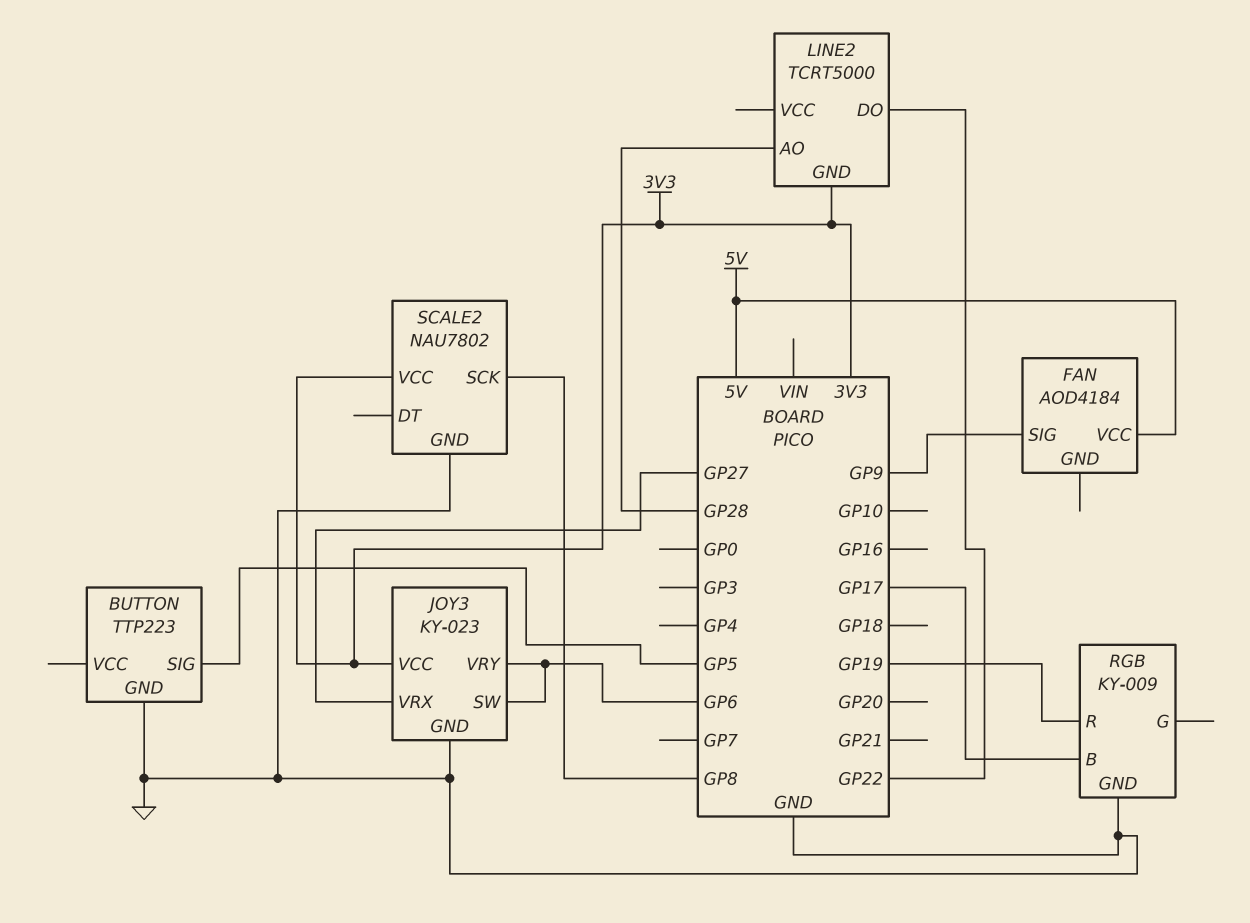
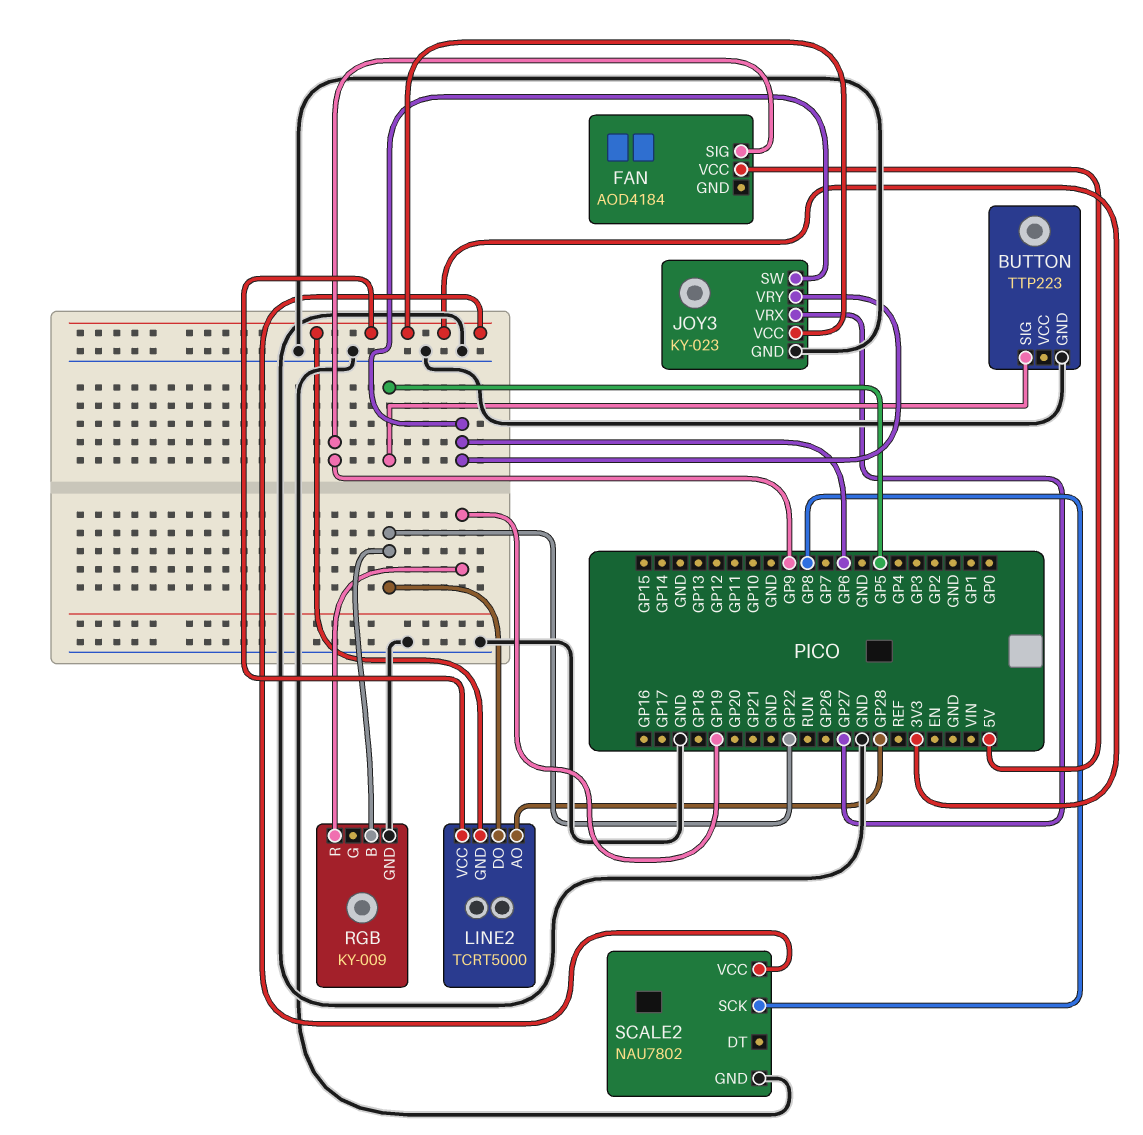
LINE2 pin VCC: none -> 3V3
RGB pin B: GP17 -> GP22

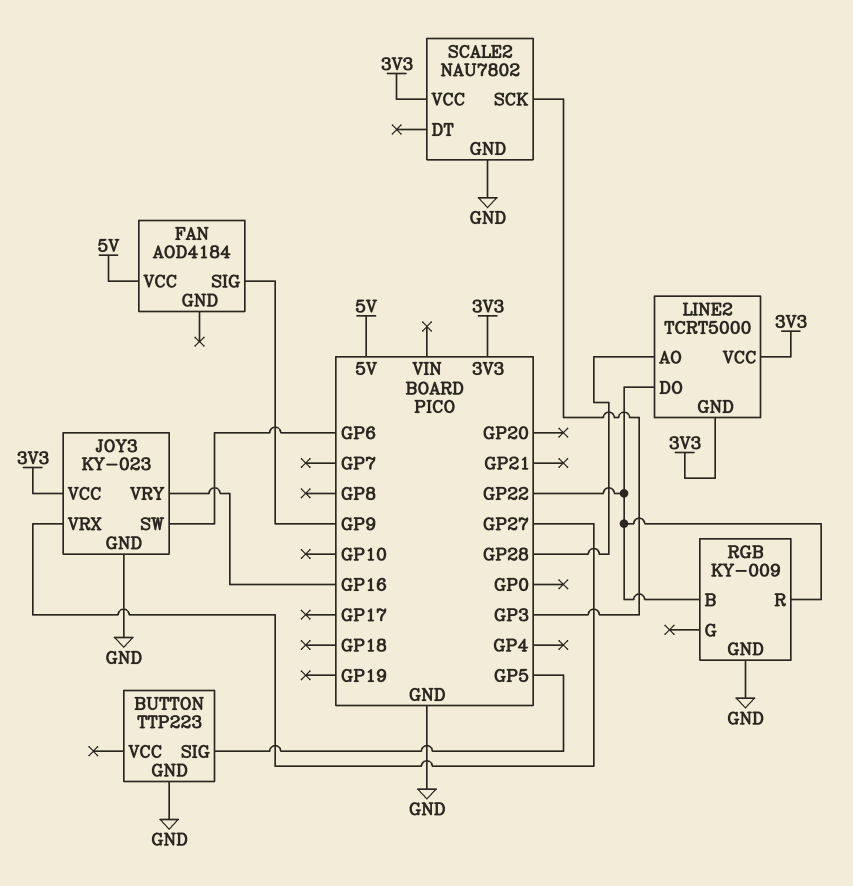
JOY3 pin VRY: GP6 -> GP16
RGB pin R: GP19 -> GP22
SCALE2 pin SCK: GP8 -> GP3

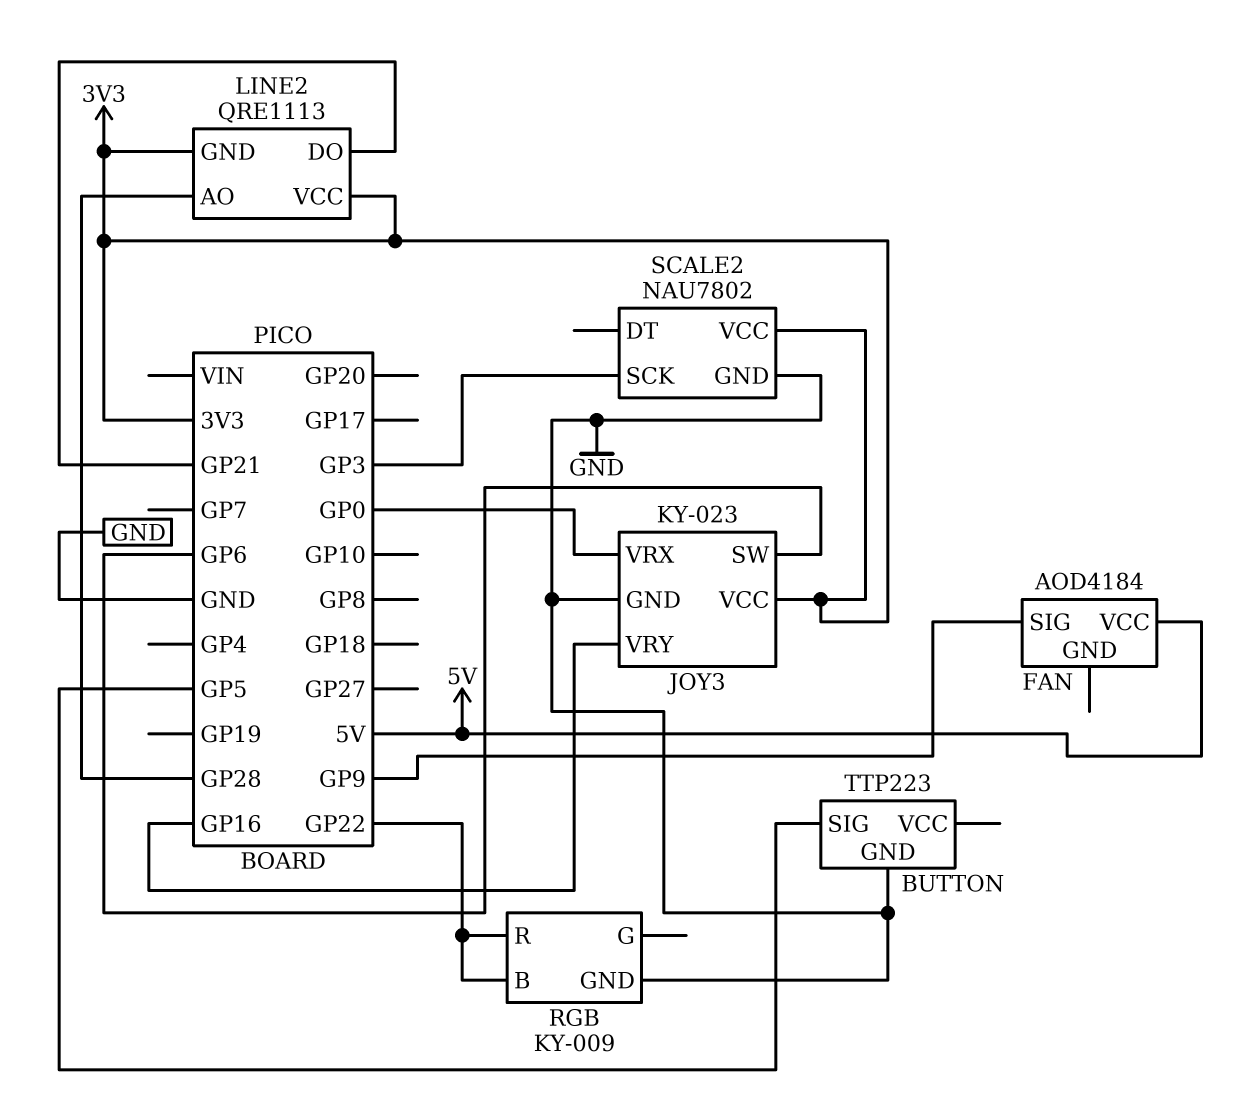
JOY3 pin VRX: GP27 -> GP0
LINE2: TCRT5000 -> QRE1113
LINE2 pin DO: GP22 -> GP21

